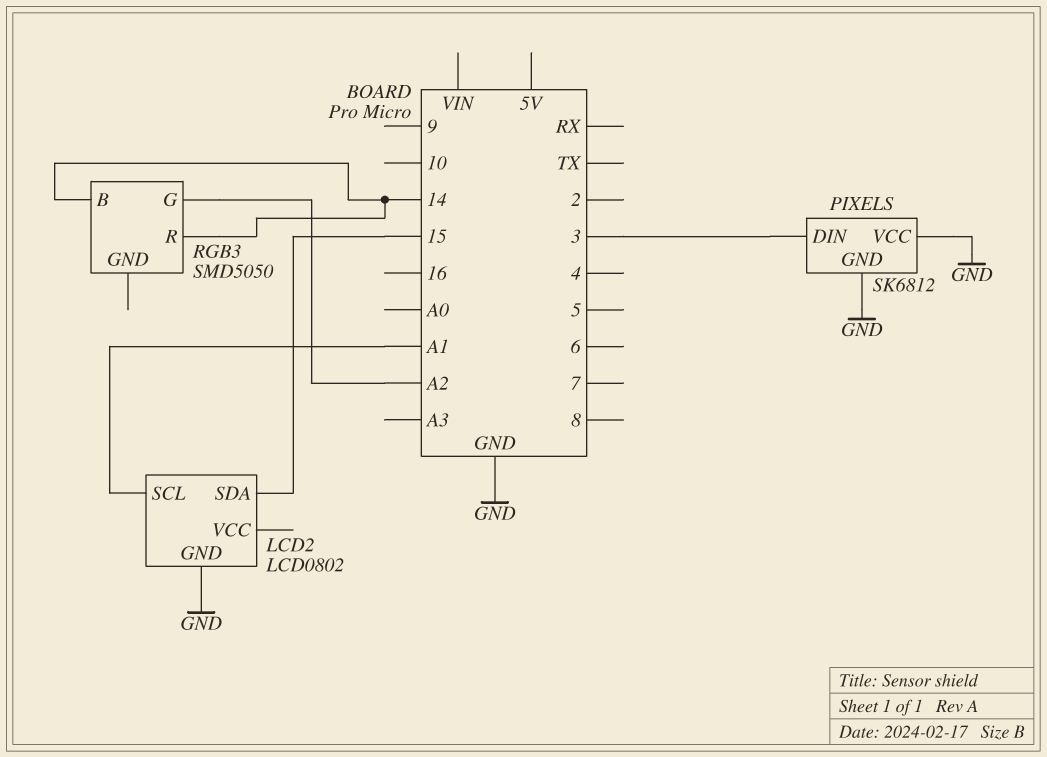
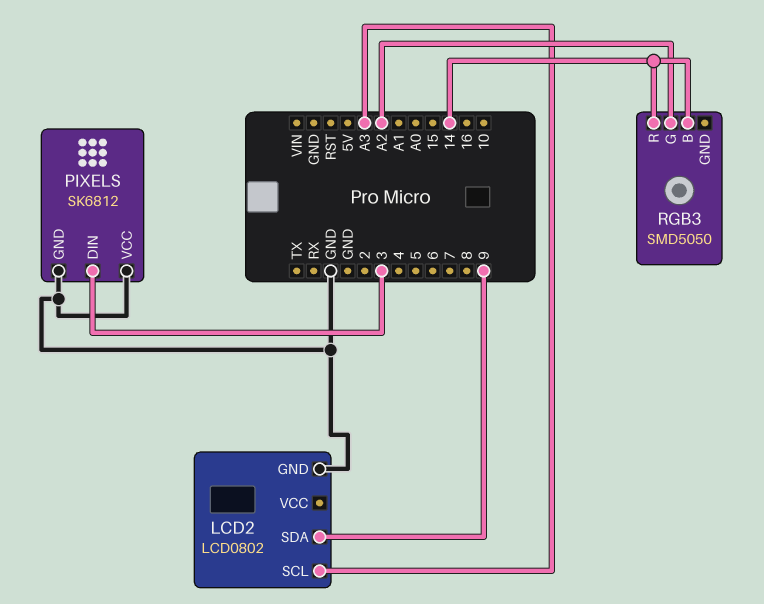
LCD2 pin SCL: A1 -> A3
LCD2 pin SDA: 15 -> 9

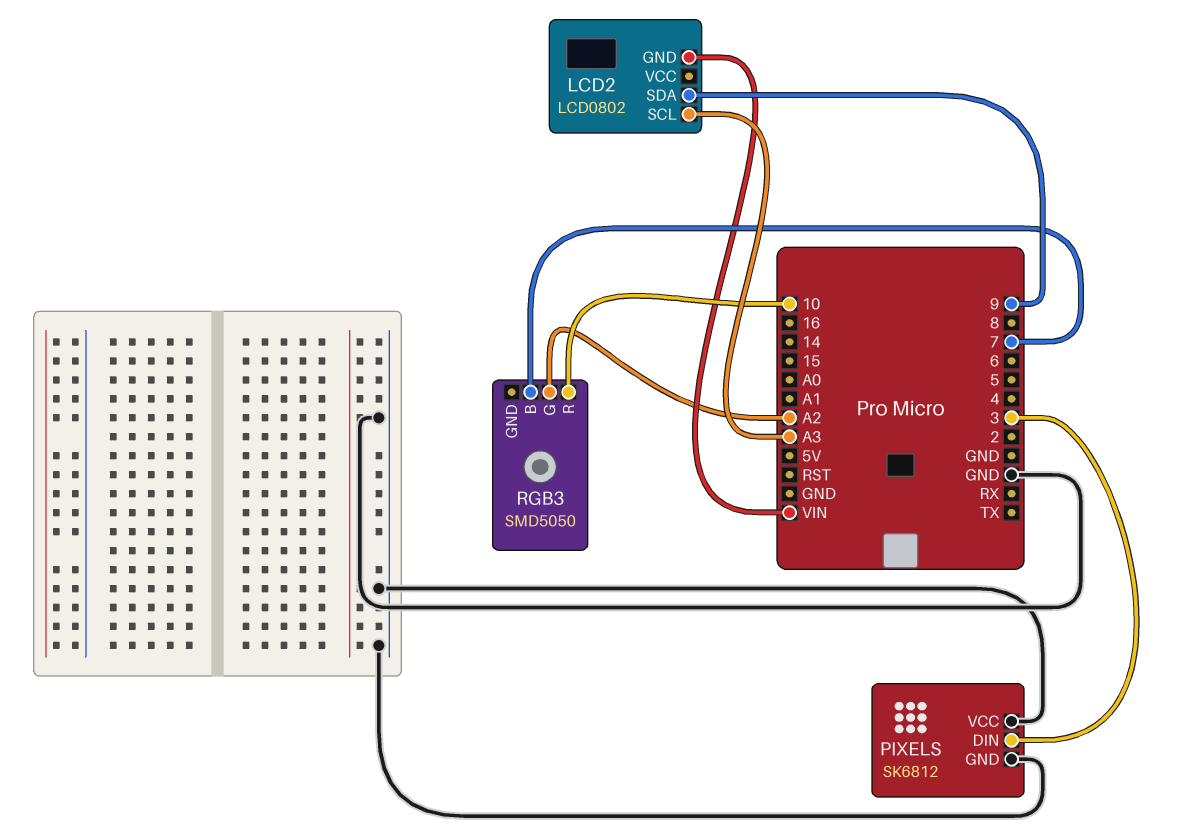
LCD2 pin GND: GND -> VIN
RGB3 pin B: 14 -> 7
RGB3 pin R: 14 -> 10

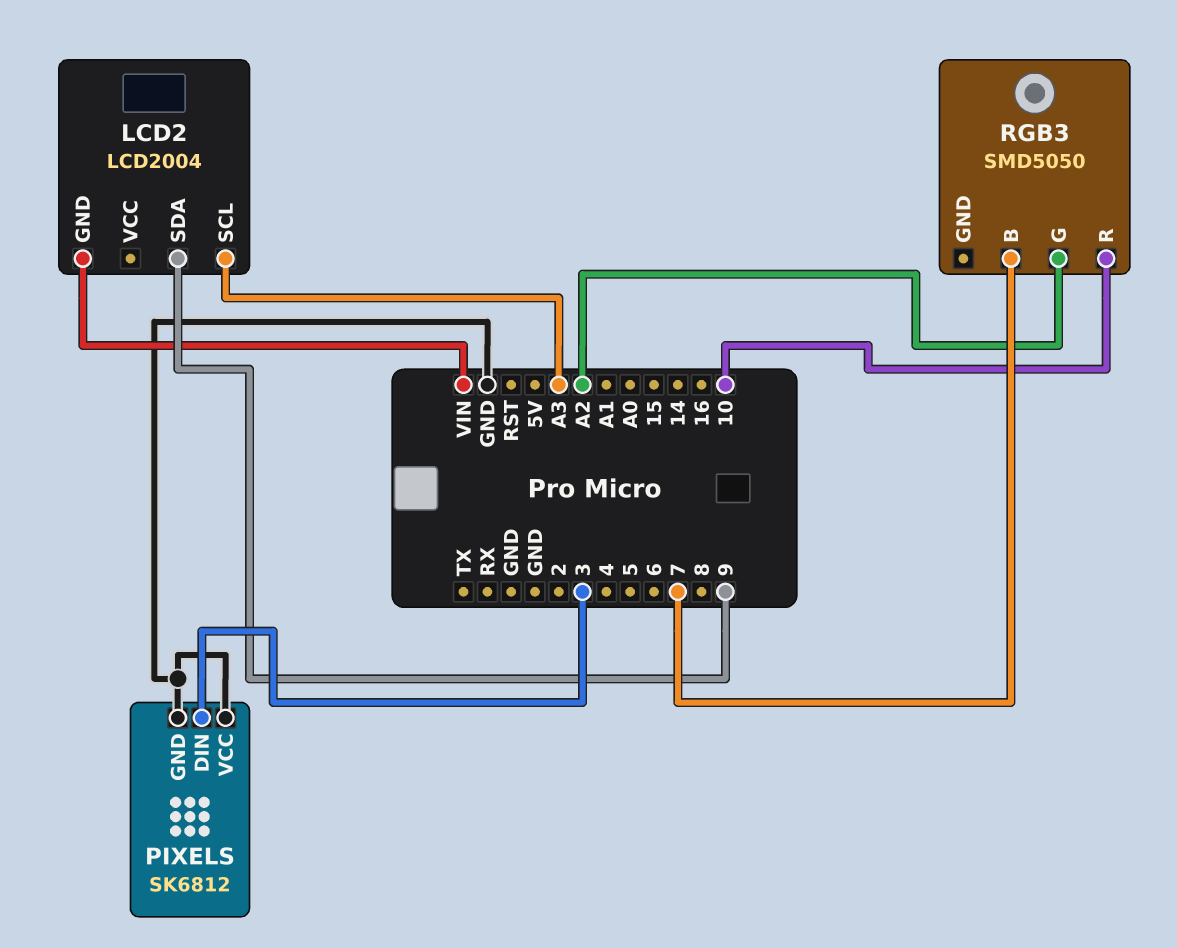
LCD2: LCD0802 -> LCD2004

